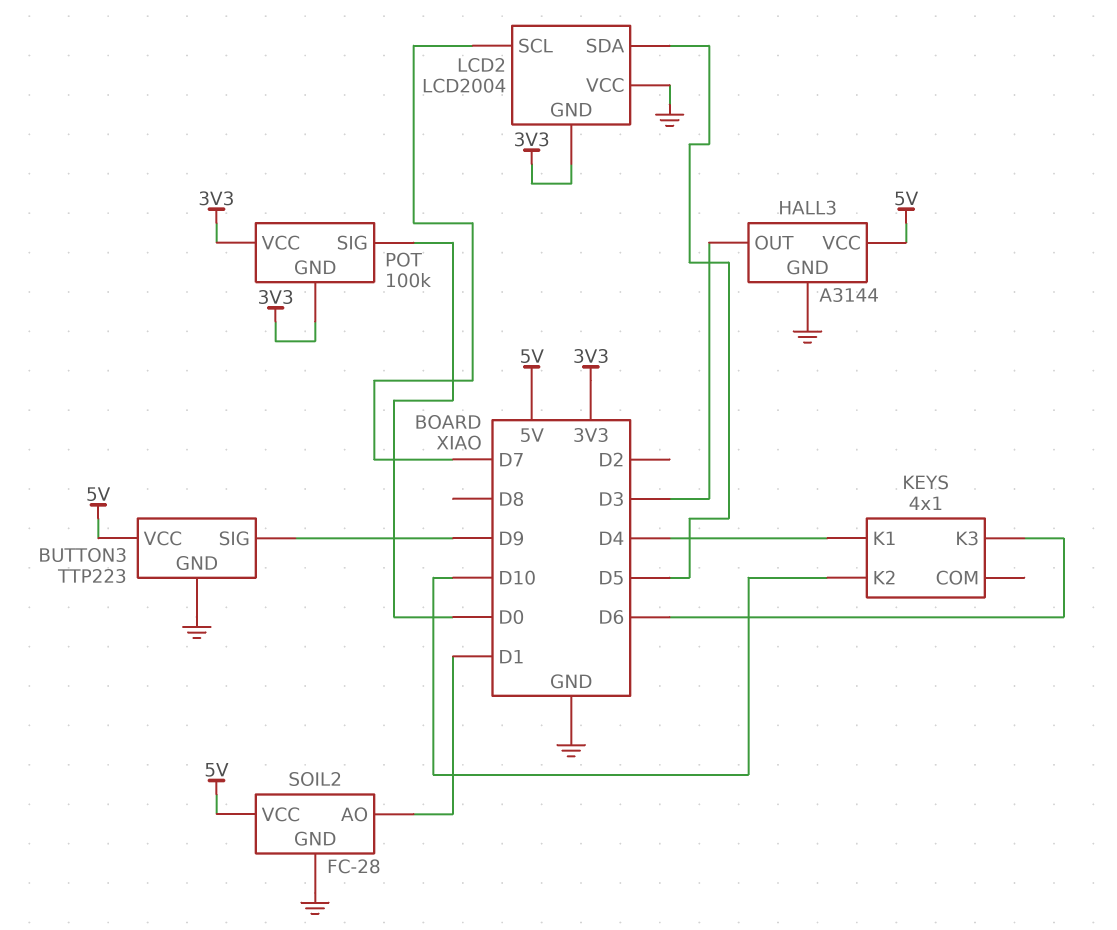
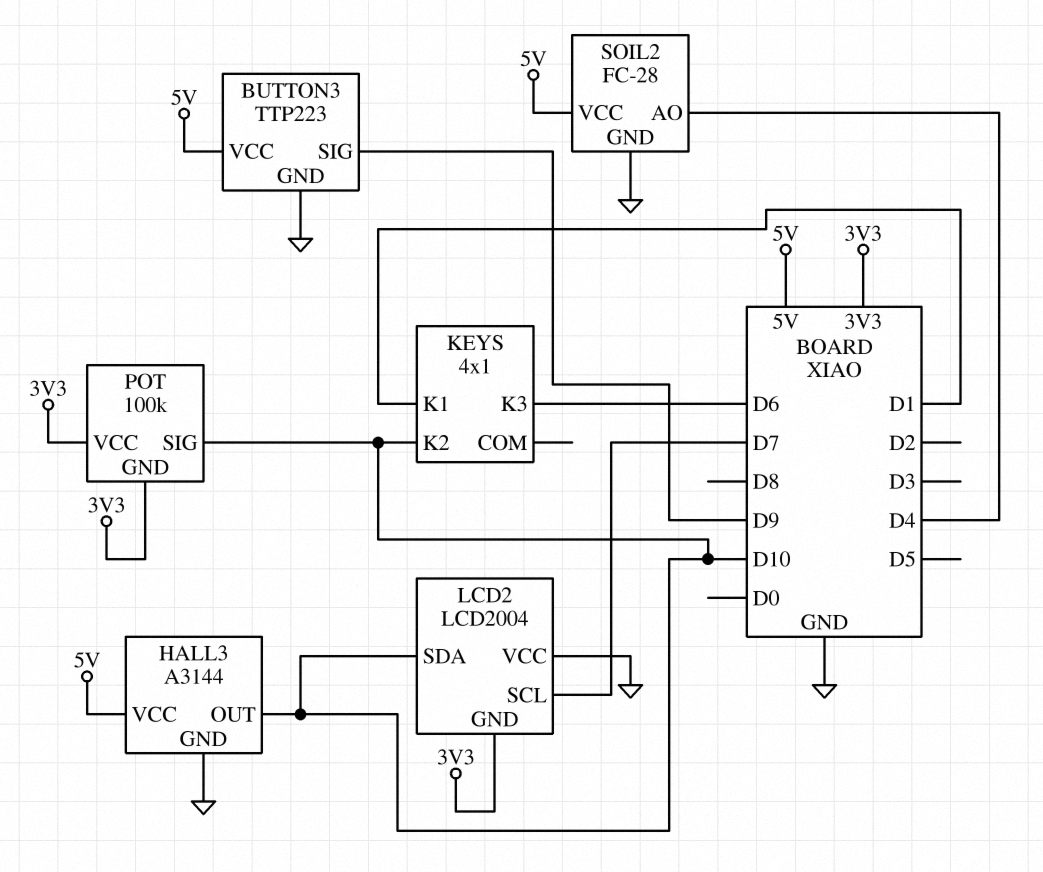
HALL3 pin OUT: D3 -> D10
KEYS pin K1: D4 -> D1
LCD2 pin SDA: D5 -> D10
POT pin SIG: D0 -> D10
SOIL2 pin AO: D1 -> D4

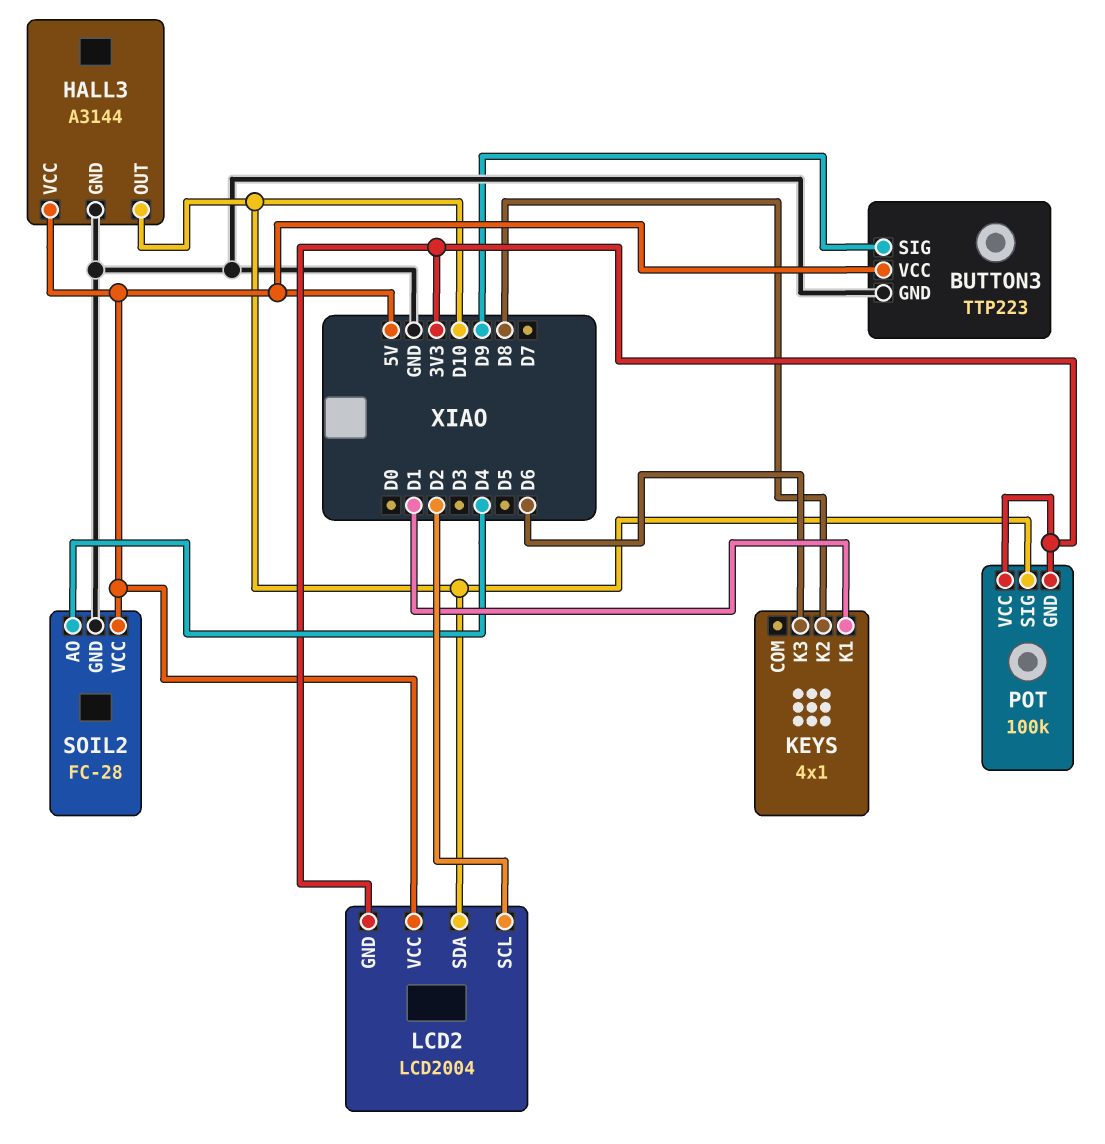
KEYS pin K2: D10 -> D8
LCD2 pin SCL: D7 -> D2
LCD2 pin VCC: GND -> 5V

